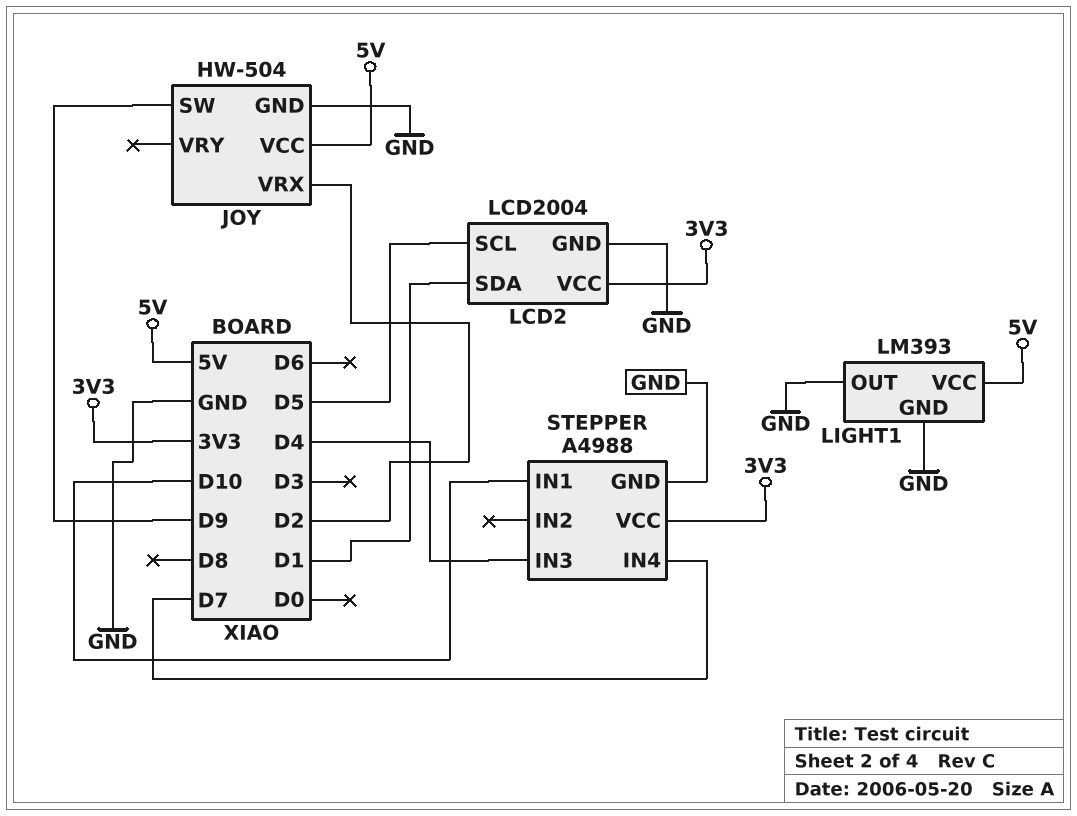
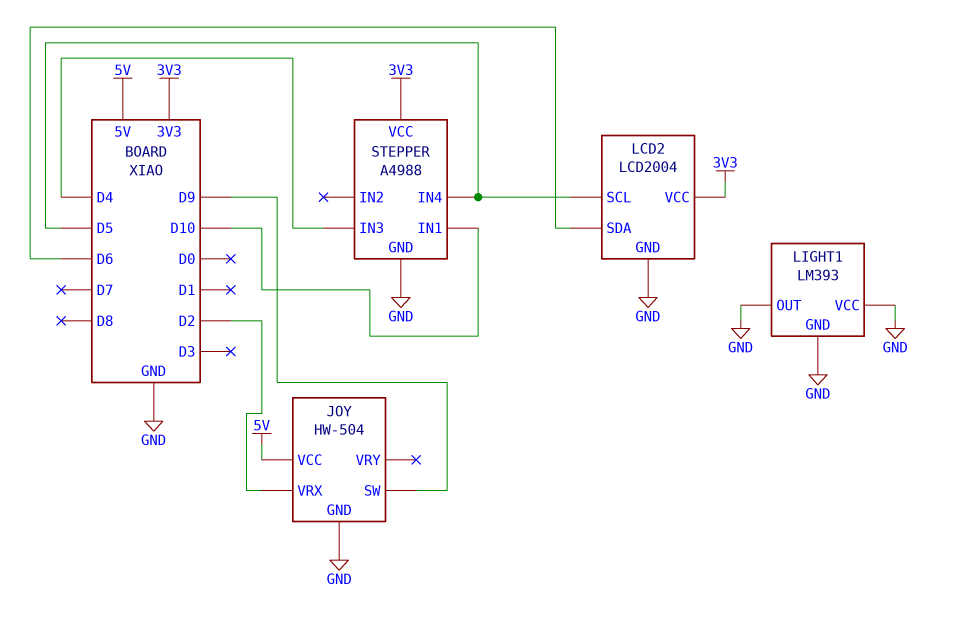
LCD2 pin SDA: D1 -> D6
LIGHT1 pin VCC: 5V -> GND
STEPPER pin IN4: D7 -> D5

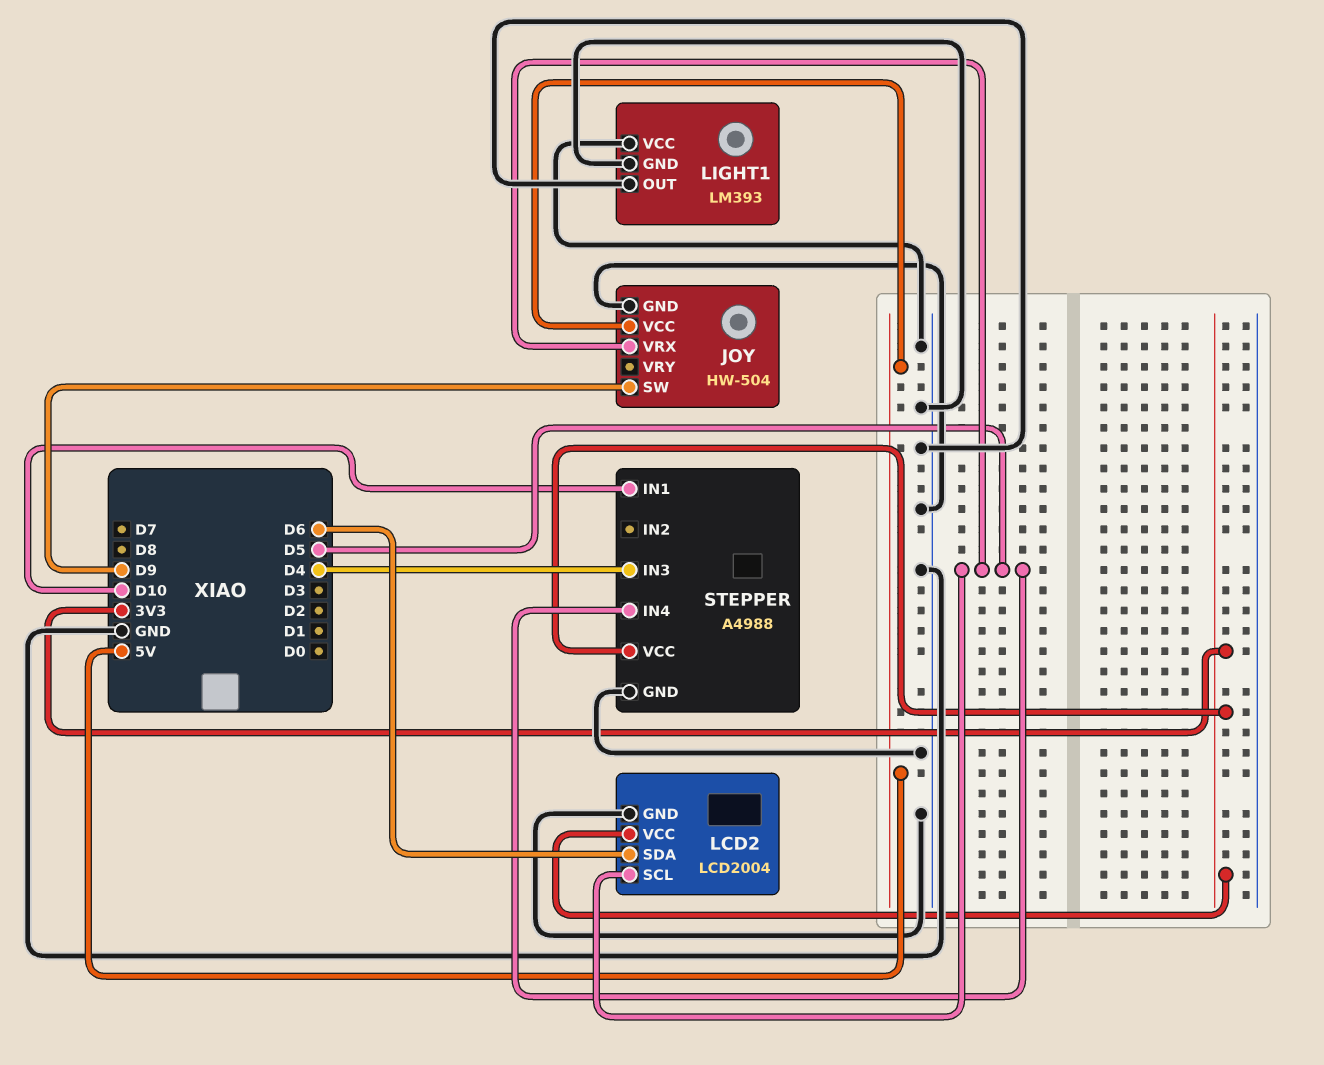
JOY pin VRX: D2 -> D5

